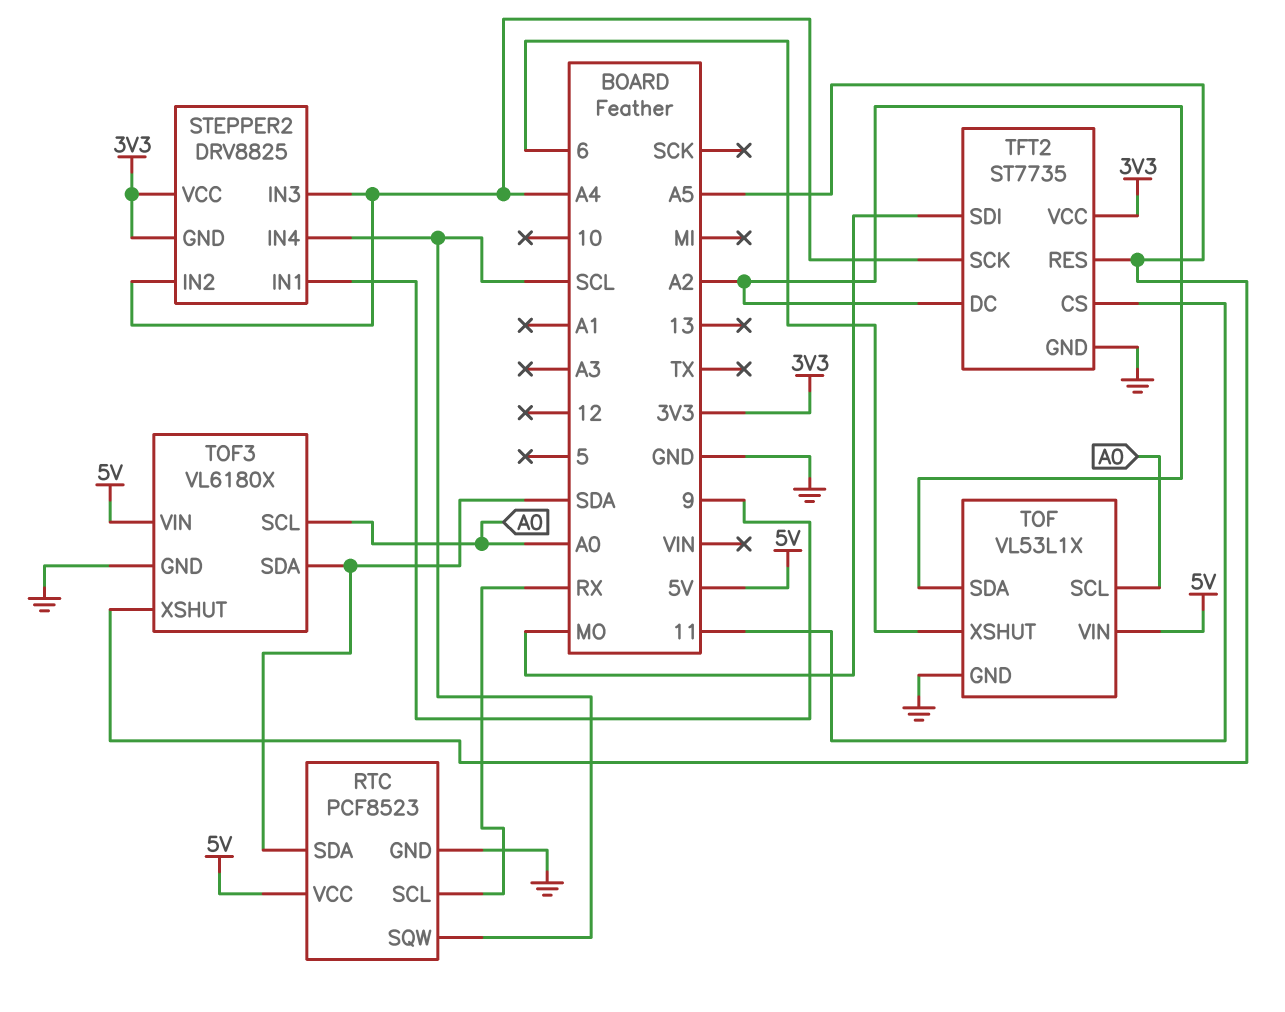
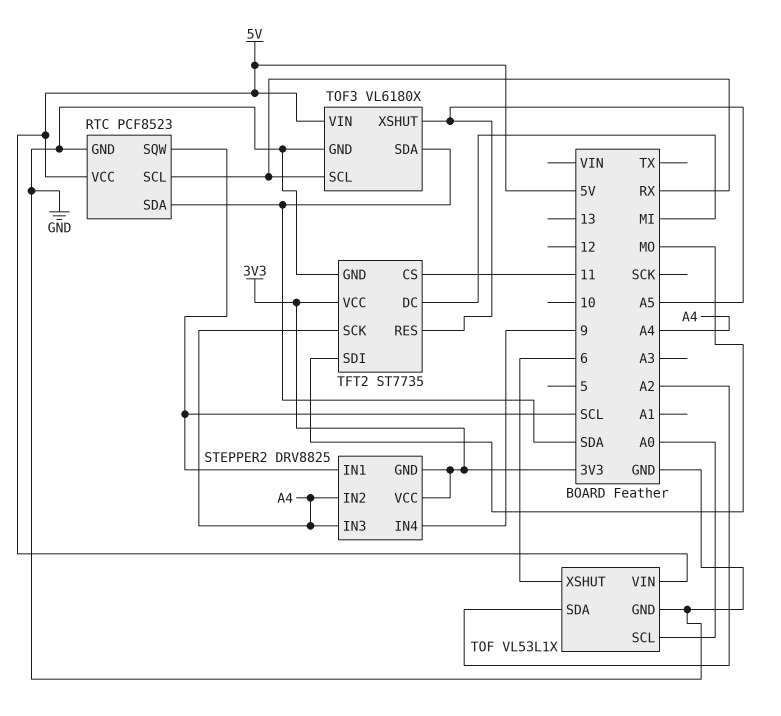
STEPPER2 pin IN1: 9 -> SCL
STEPPER2 pin IN4: SCL -> 9
TFT2 pin DC: A2 -> MI
TOF3 pin SCL: A0 -> RX

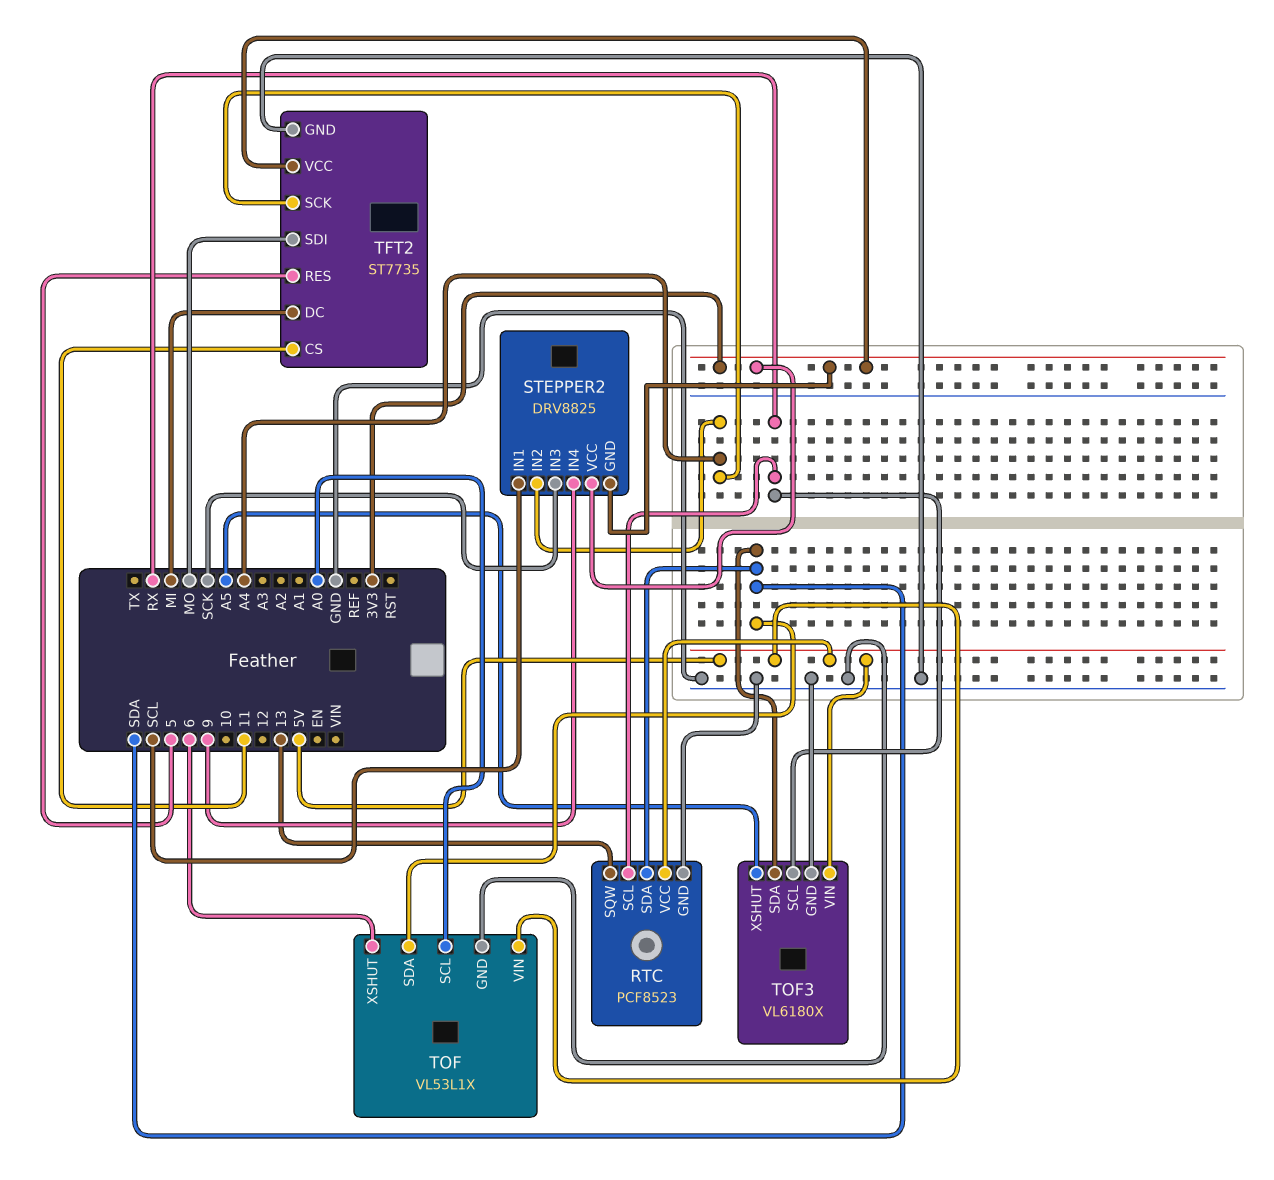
RTC pin SQW: SCL -> 13
STEPPER2 pin IN3: A4 -> SCK
TFT2 pin RES: A5 -> 5
TOF pin SDA: A2 -> SDA

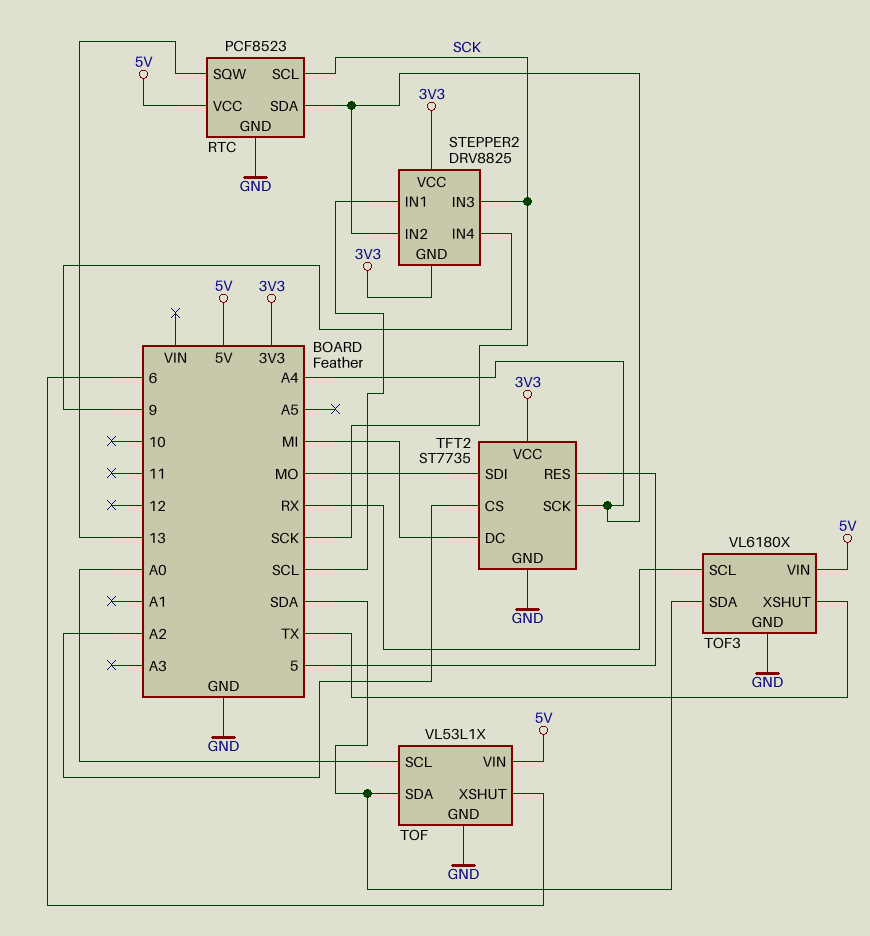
RTC pin SCL: RX -> SCK
RTC pin SDA: SDA -> A4
TFT2 pin CS: 11 -> A2
TOF3 pin XSHUT: A5 -> TX

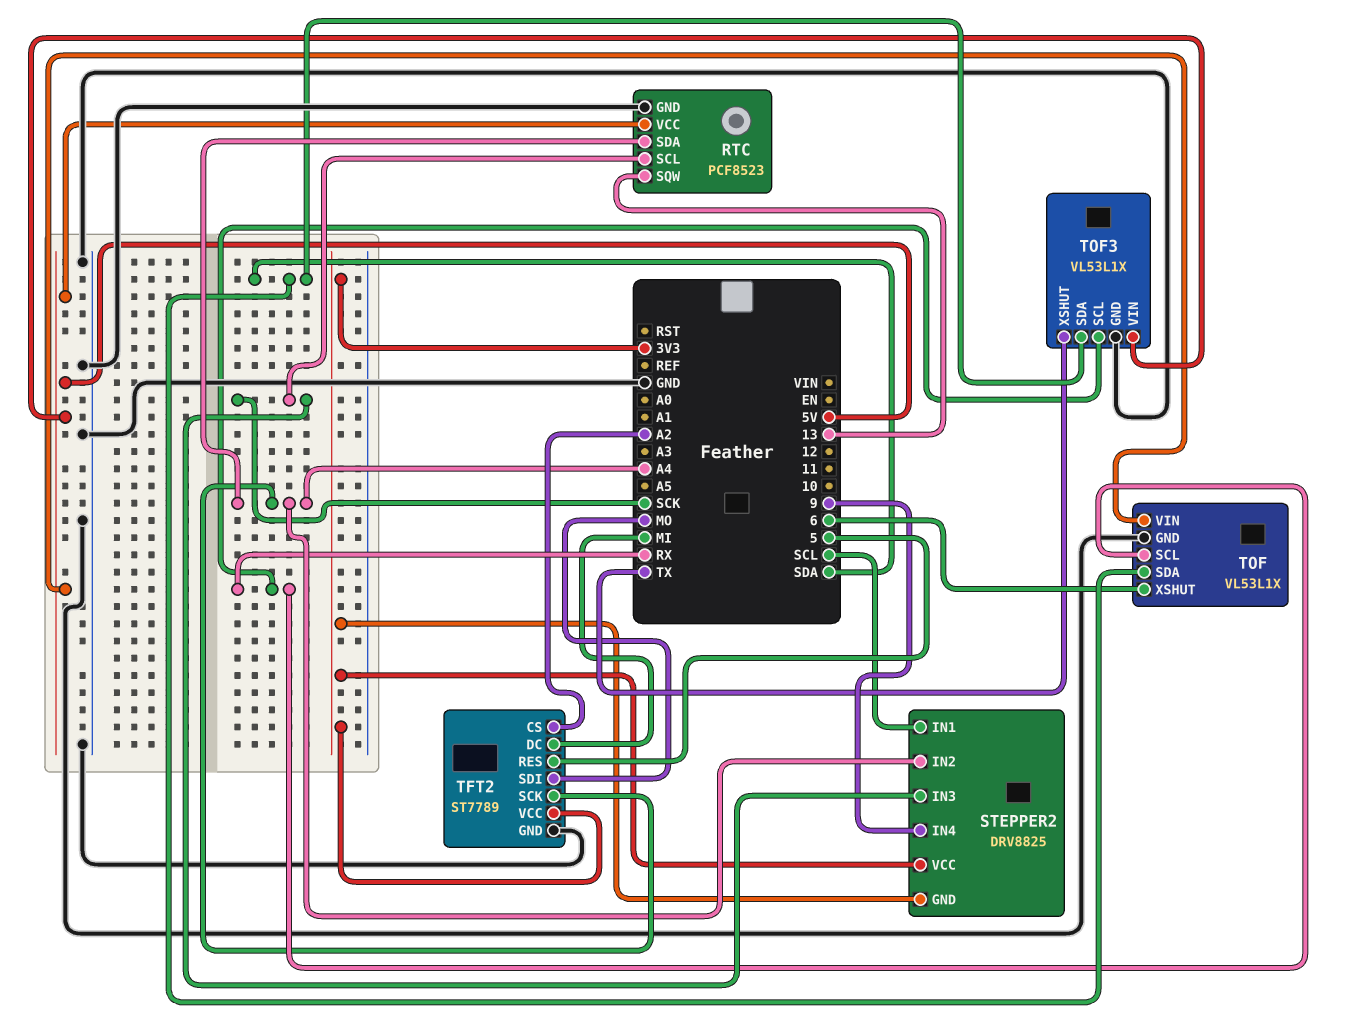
TFT2: ST7735 -> ST7789
TOF pin SCL: A0 -> RX
TOF3: VL6180X -> VL53L1X

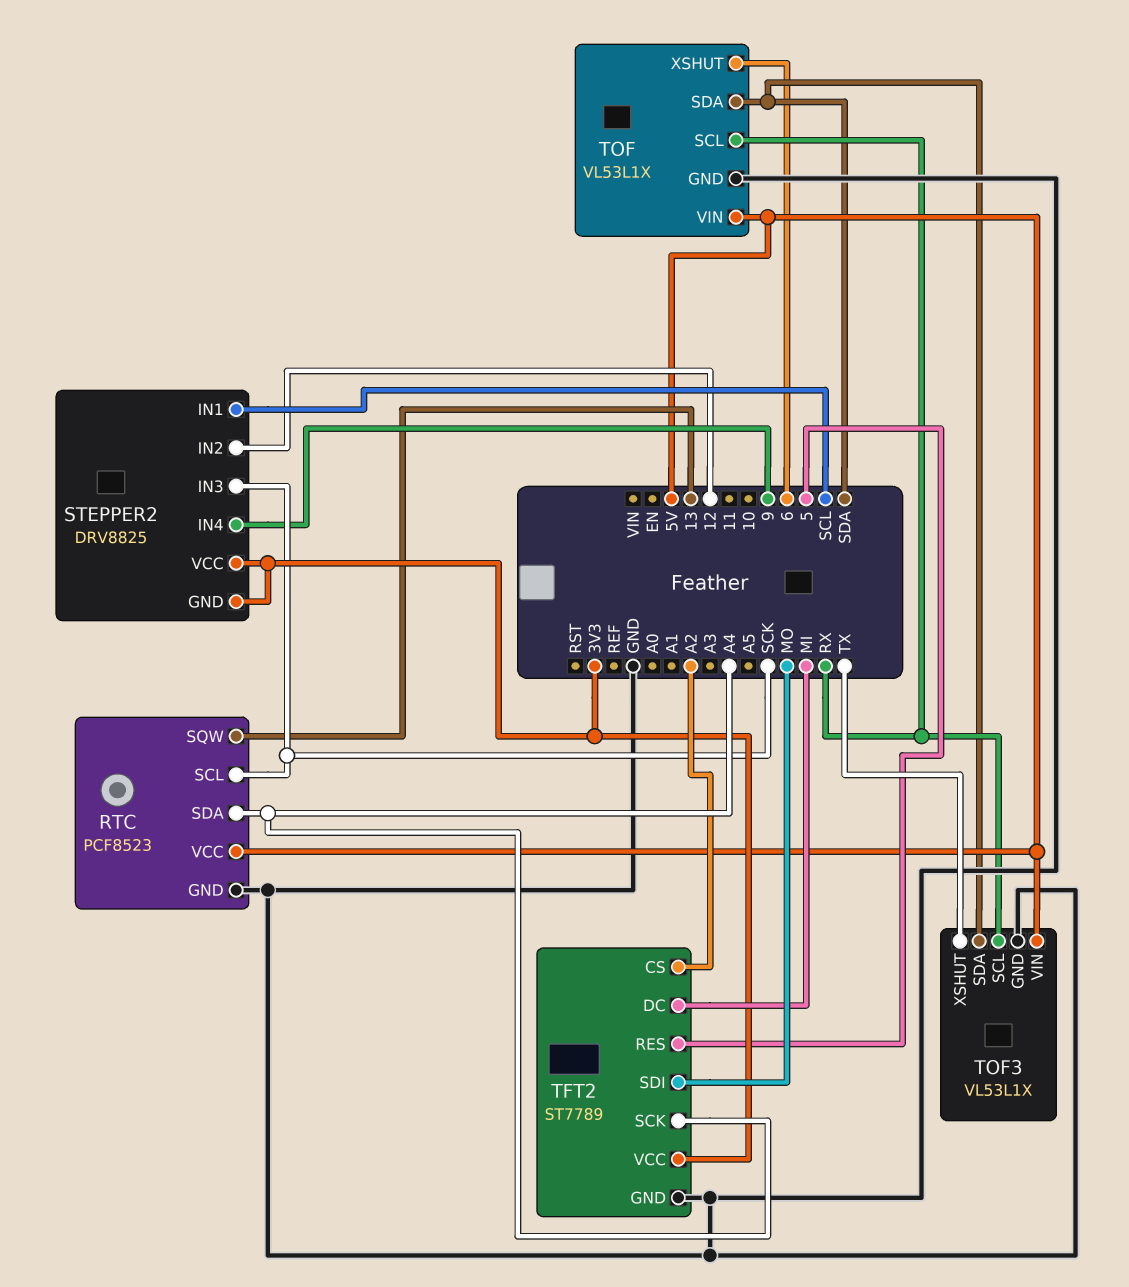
STEPPER2 pin IN2: A4 -> 12

